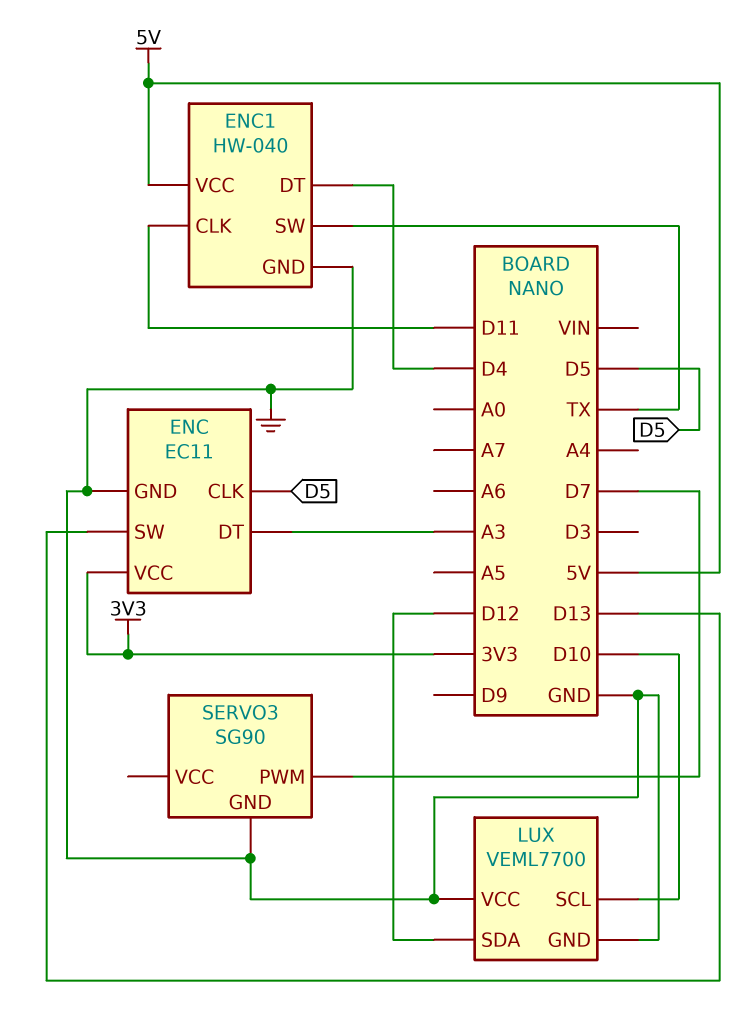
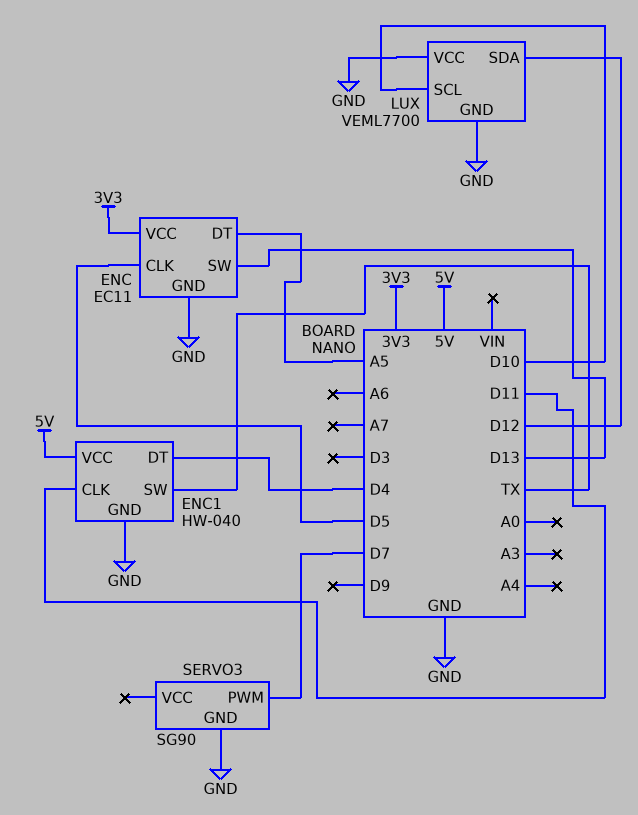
ENC pin DT: A3 -> A5

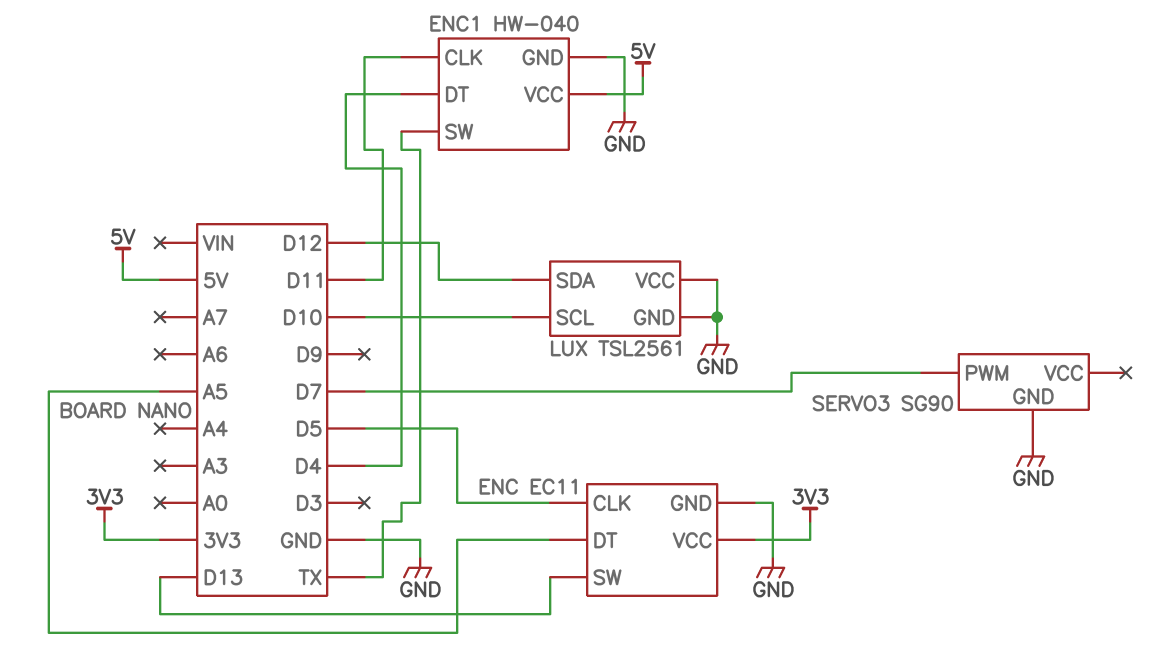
LUX: VEML7700 -> TSL2561

